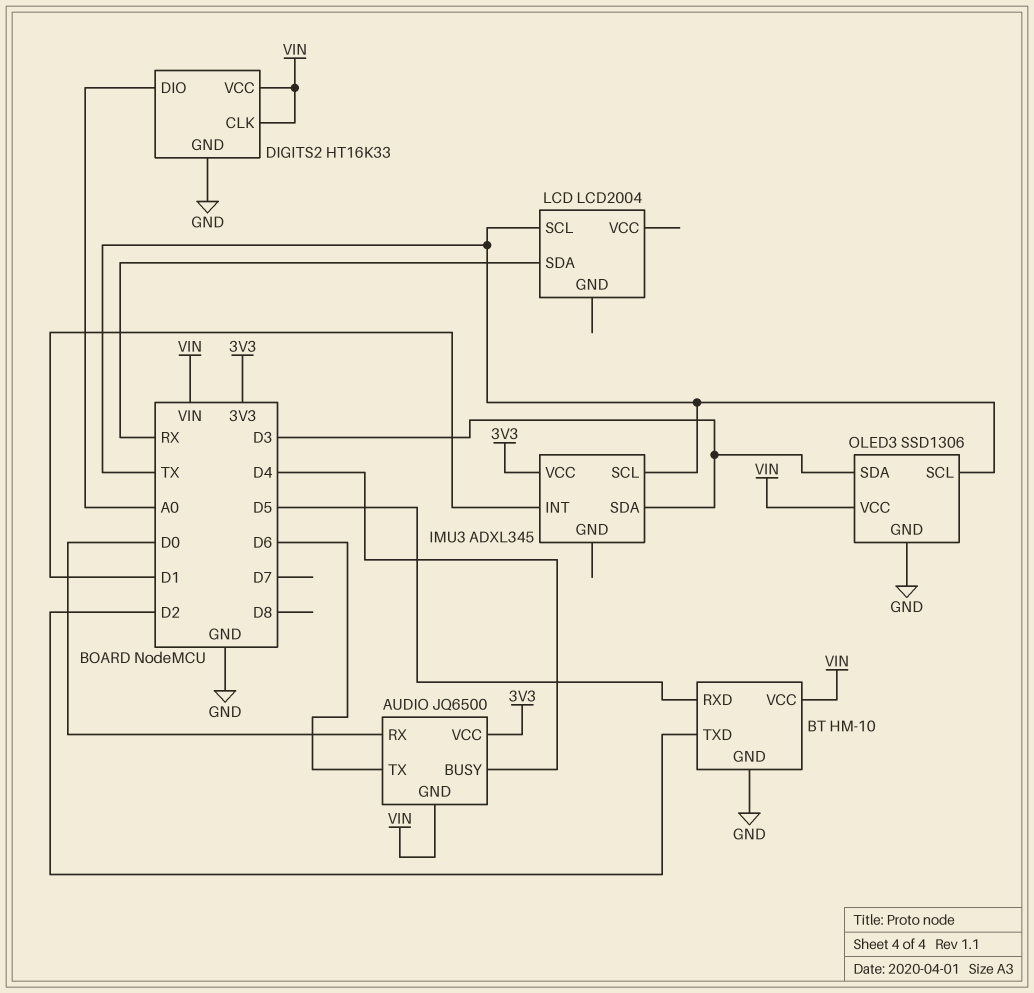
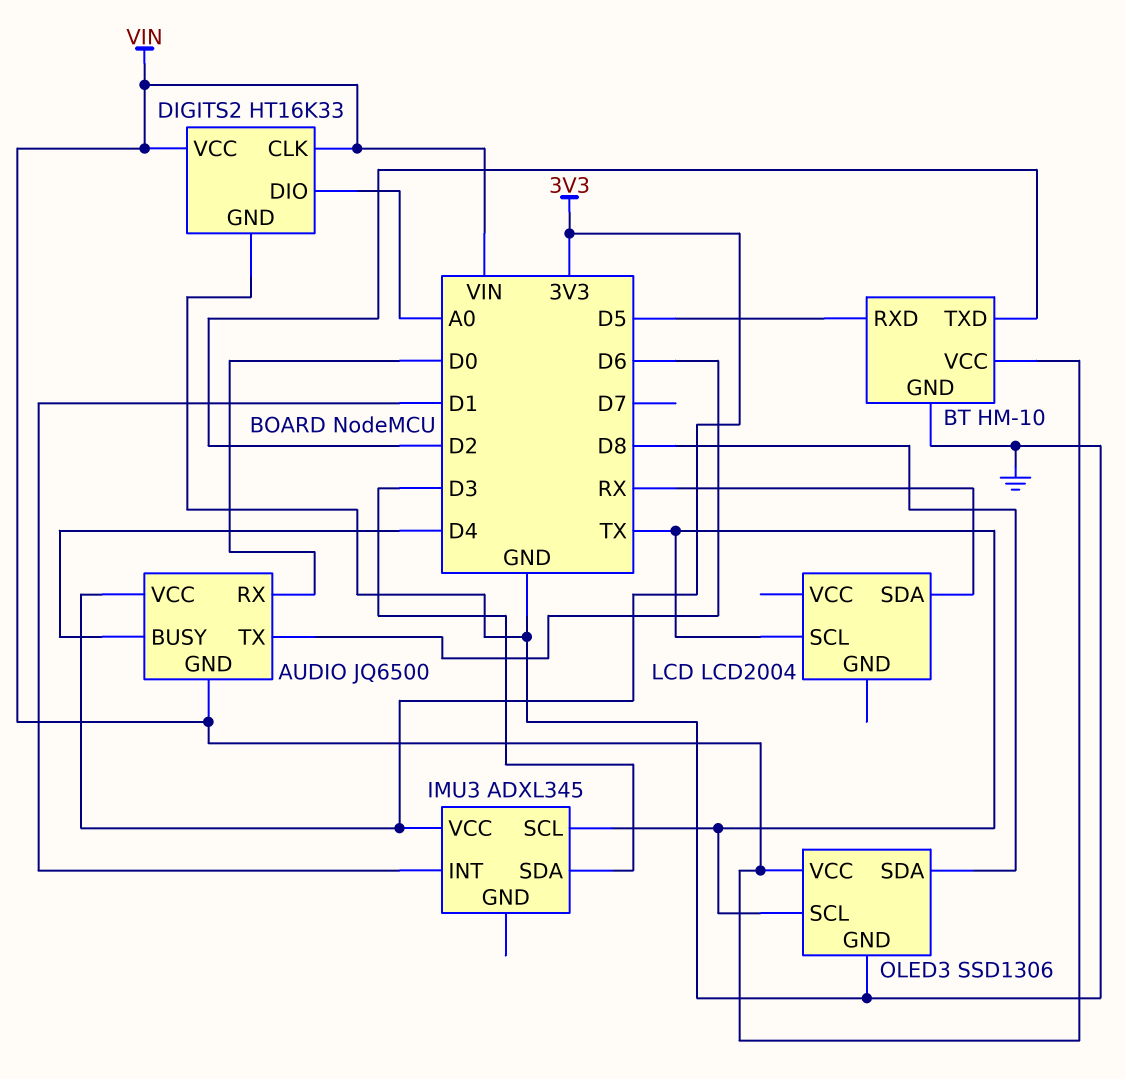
OLED3 pin SDA: D3 -> D8

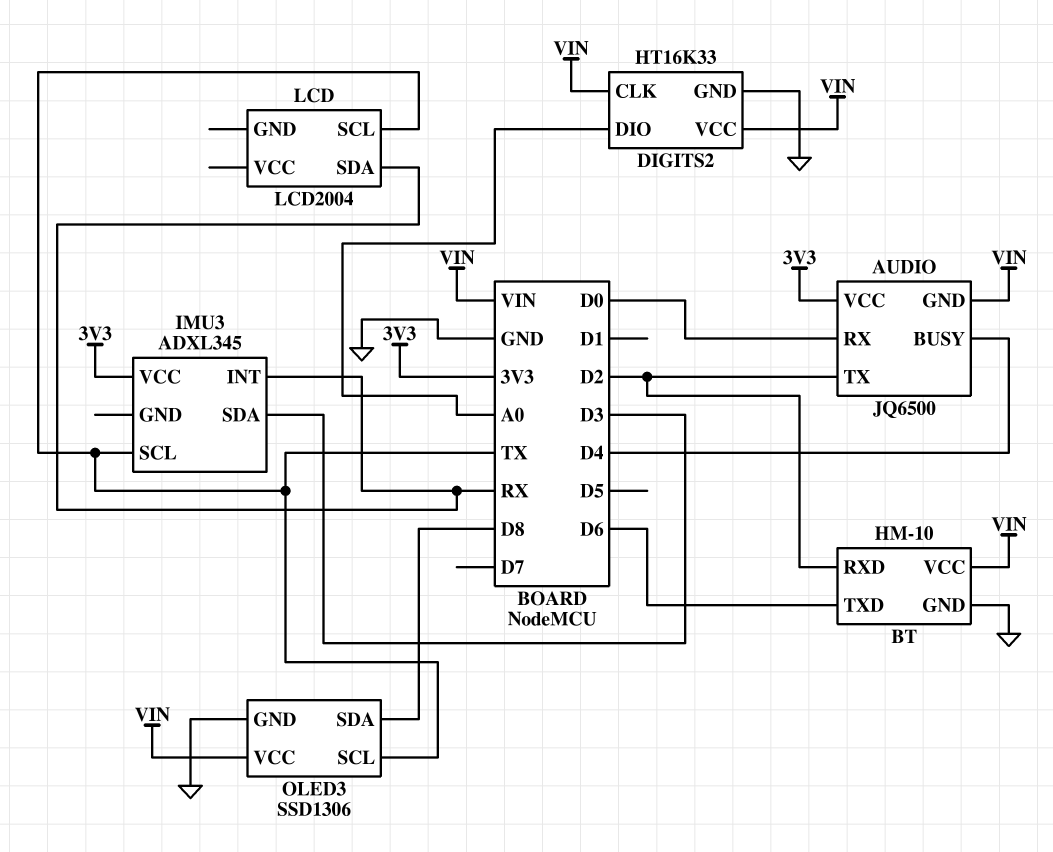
AUDIO pin TX: D6 -> D2
BT pin RXD: D5 -> D2
BT pin TXD: D2 -> D6
IMU3 pin INT: D1 -> RX

